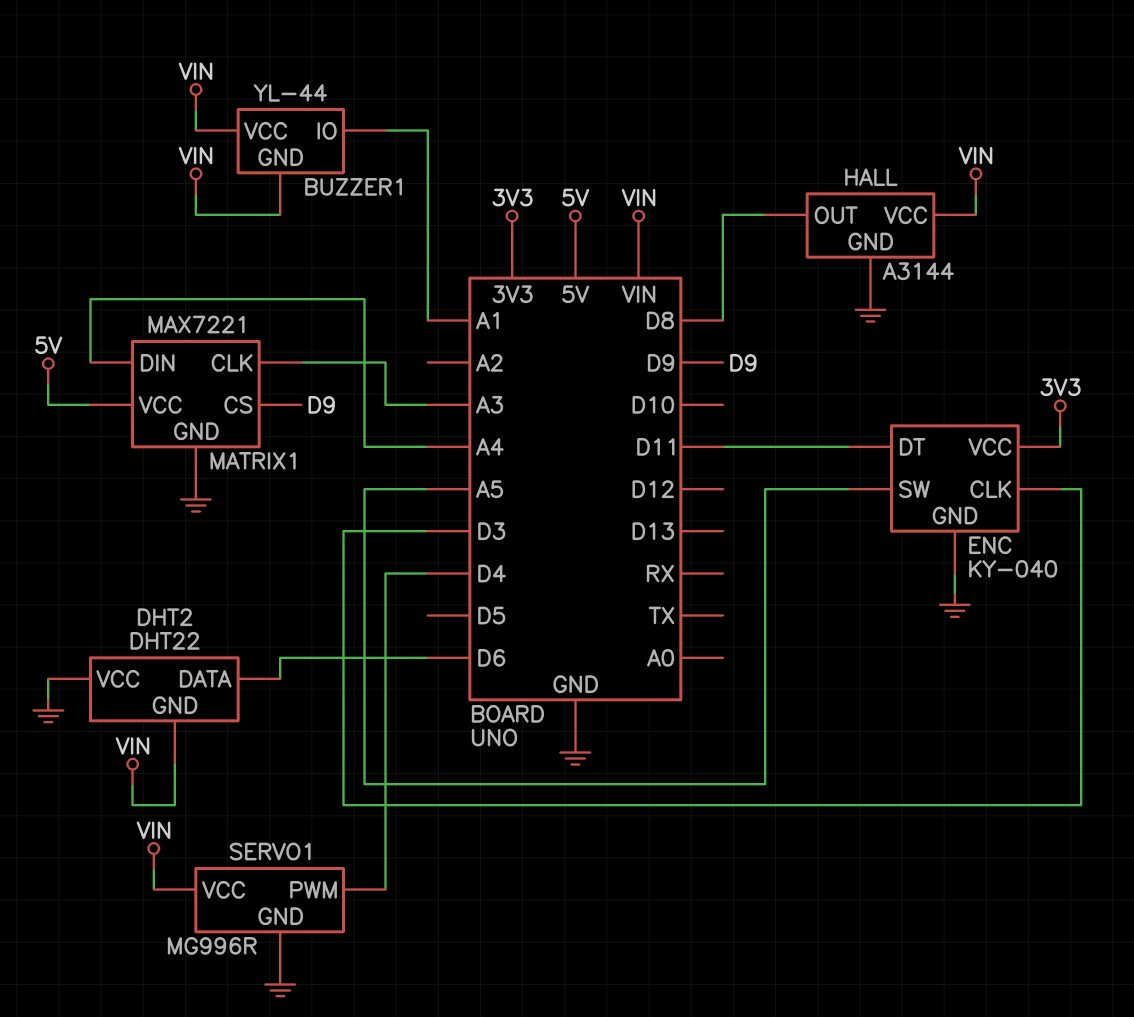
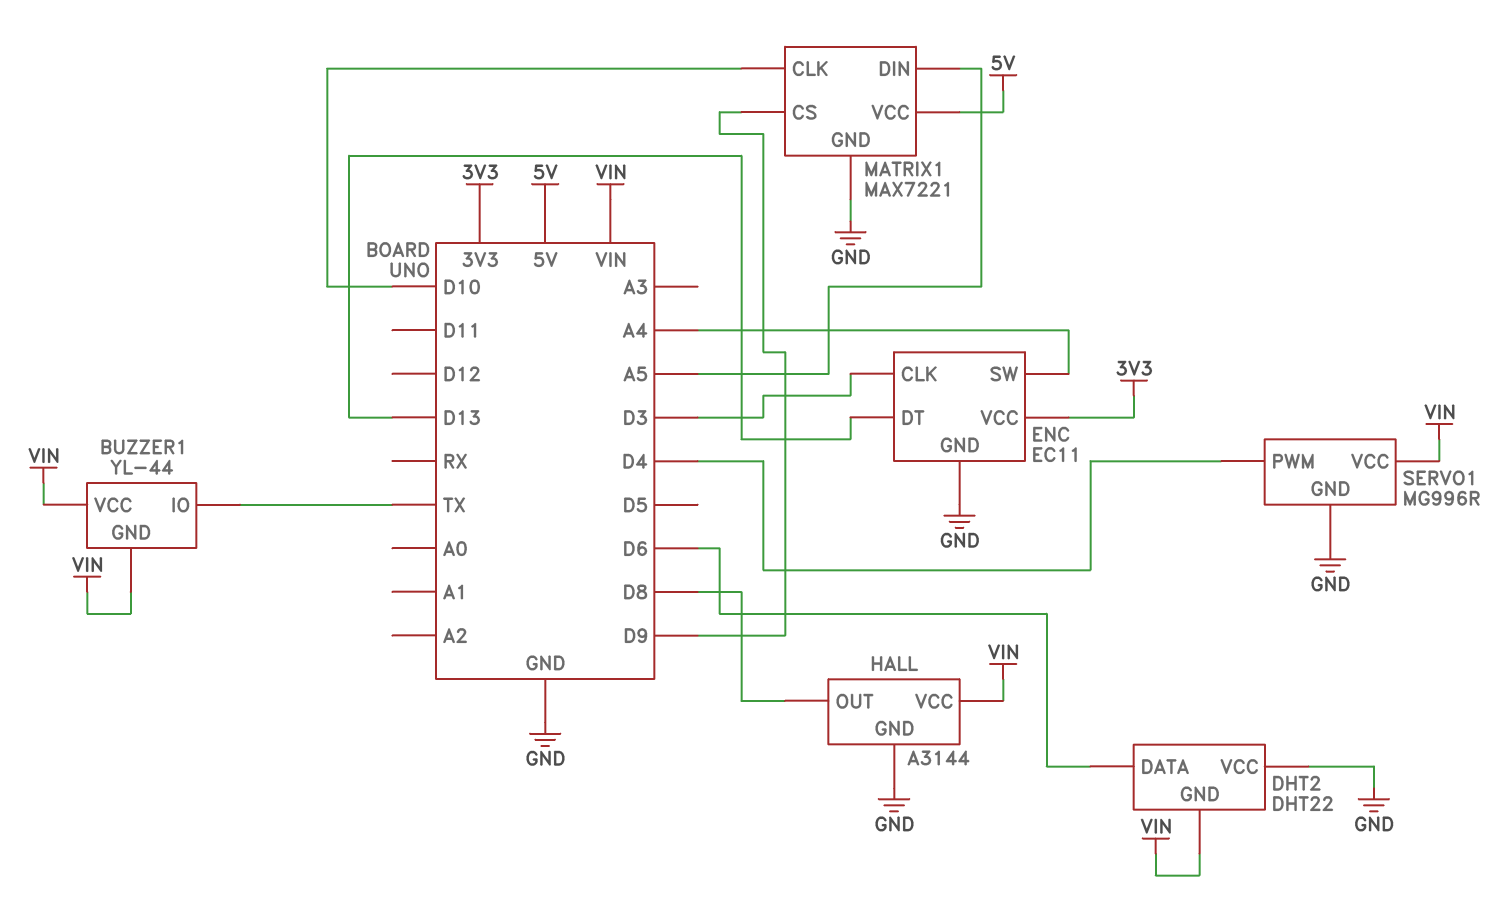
BUZZER1 pin IO: A1 -> TX
ENC: KY-040 -> EC11
ENC pin DT: D11 -> D13
ENC pin SW: A5 -> A4
MATRIX1 pin CLK: A3 -> D10
MATRIX1 pin DIN: A4 -> A5

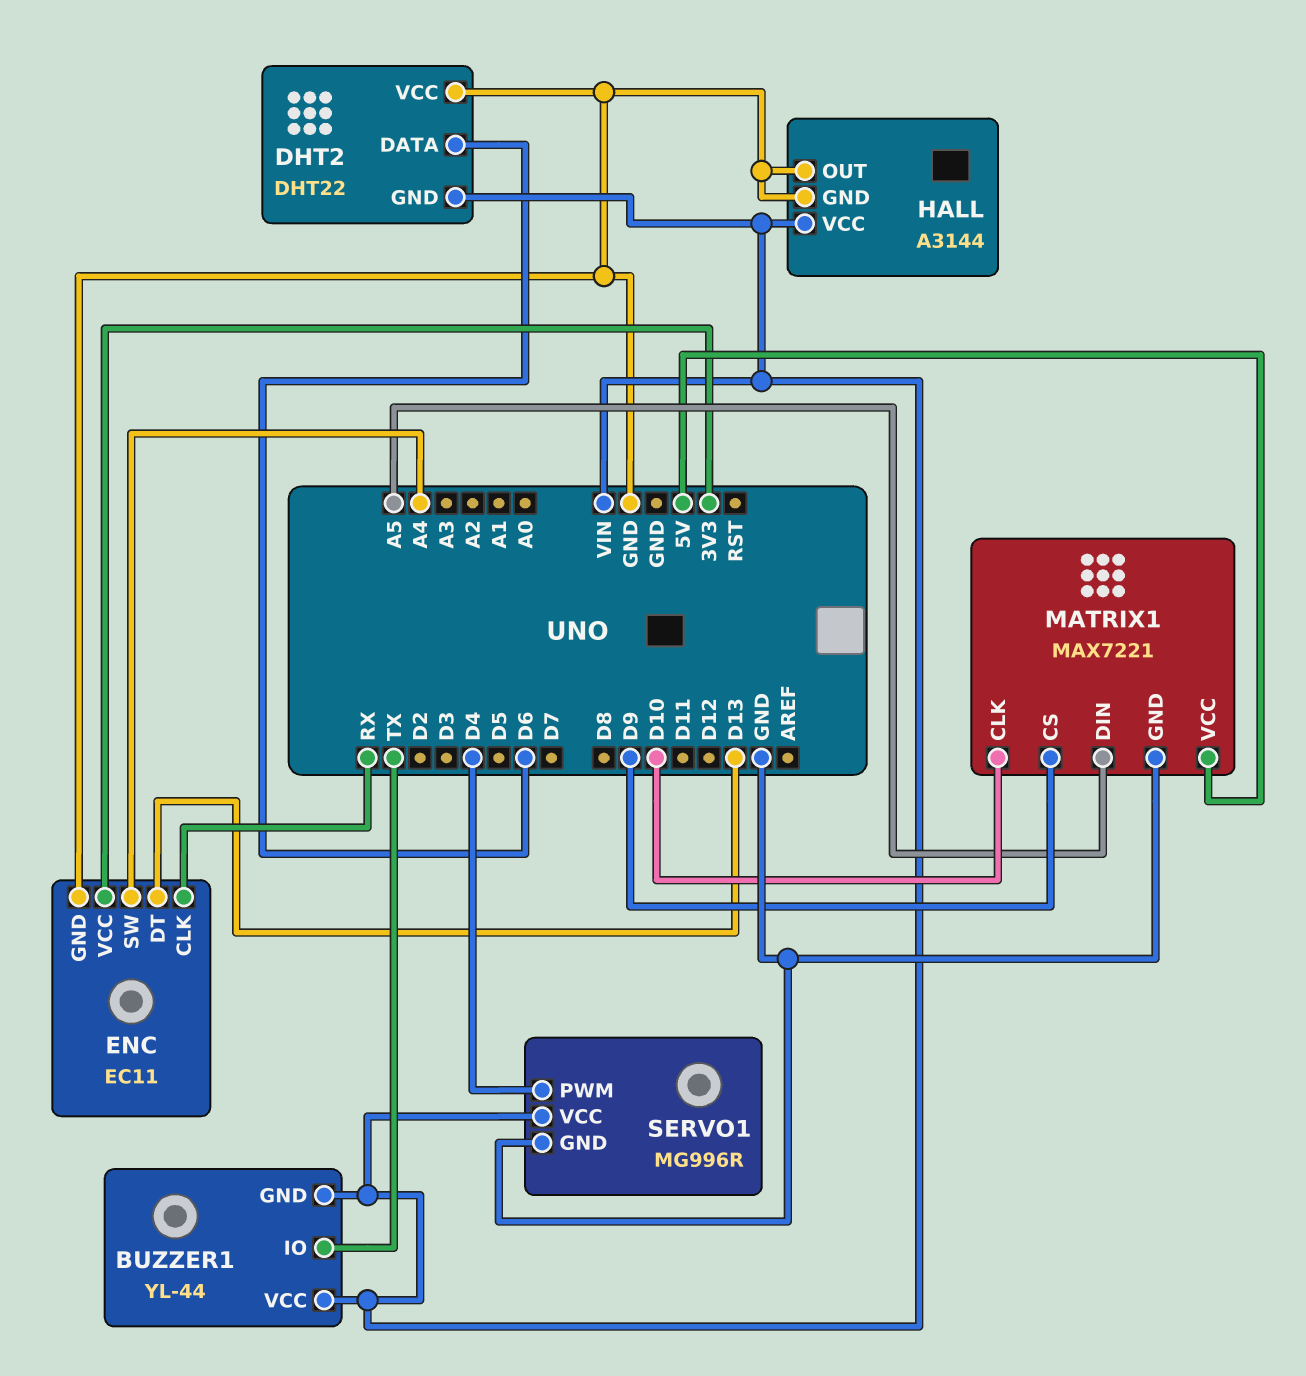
ENC pin CLK: D3 -> RX
HALL pin OUT: D8 -> GND

